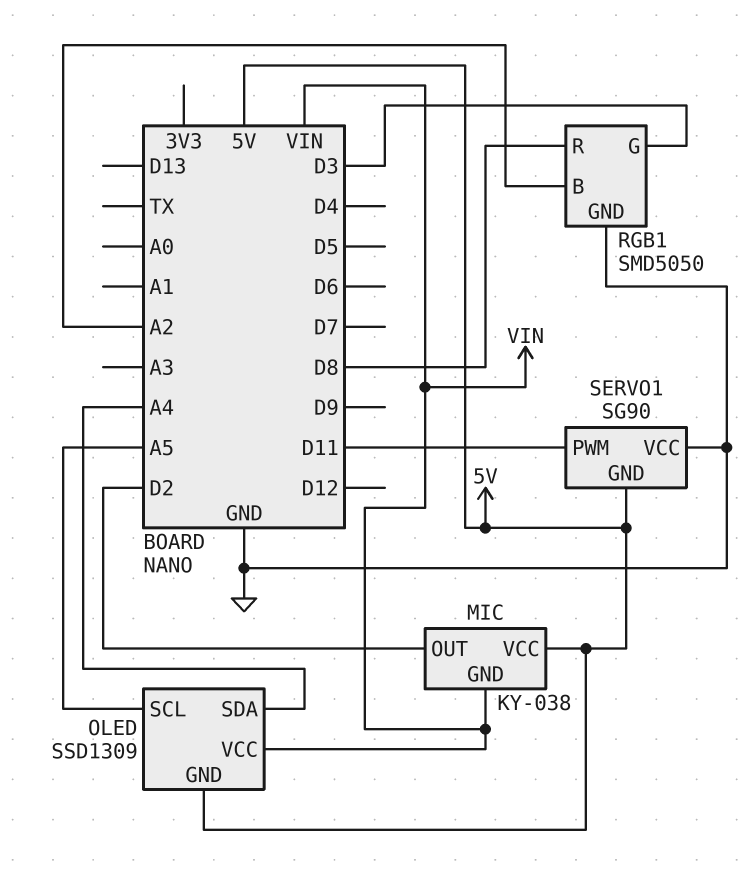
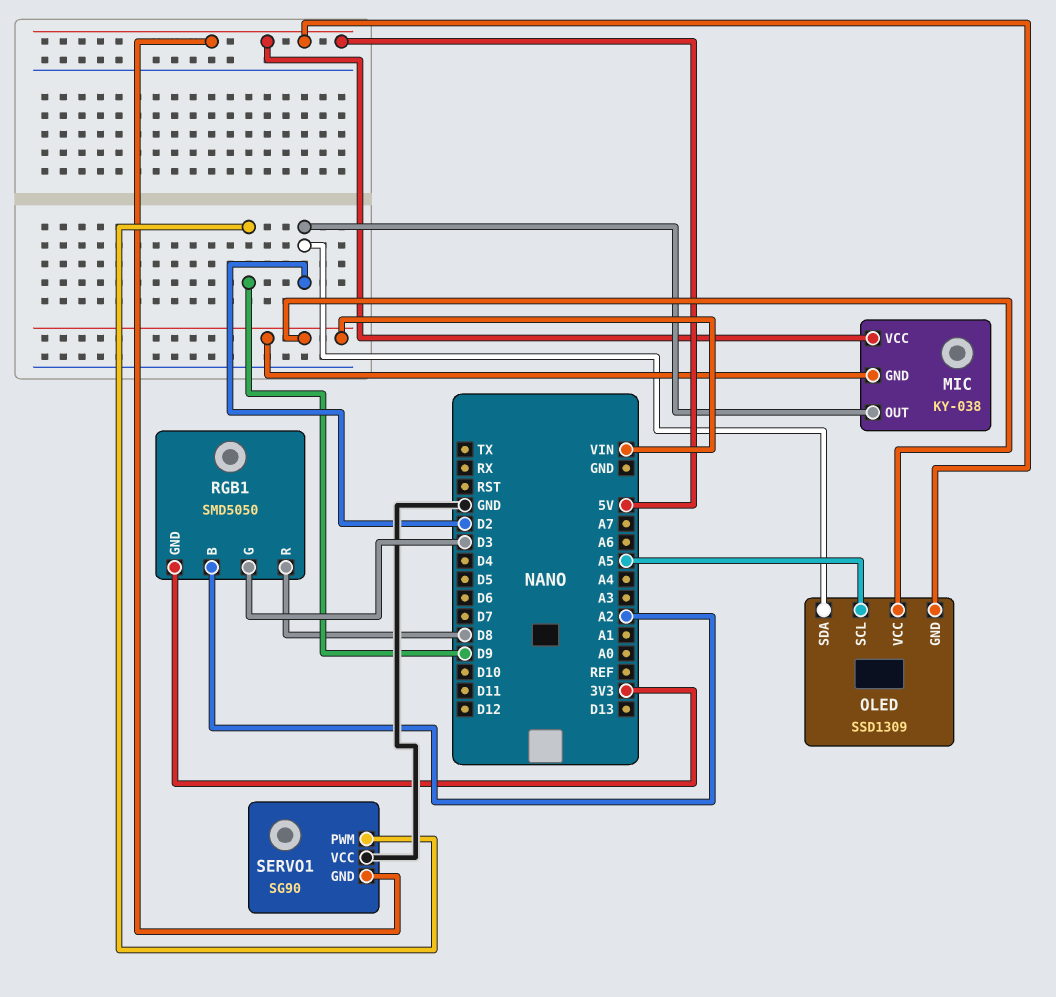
OLED pin SDA: A4 -> D2
RGB1 pin GND: GND -> 3V3
SERVO1 pin PWM: D11 -> D9

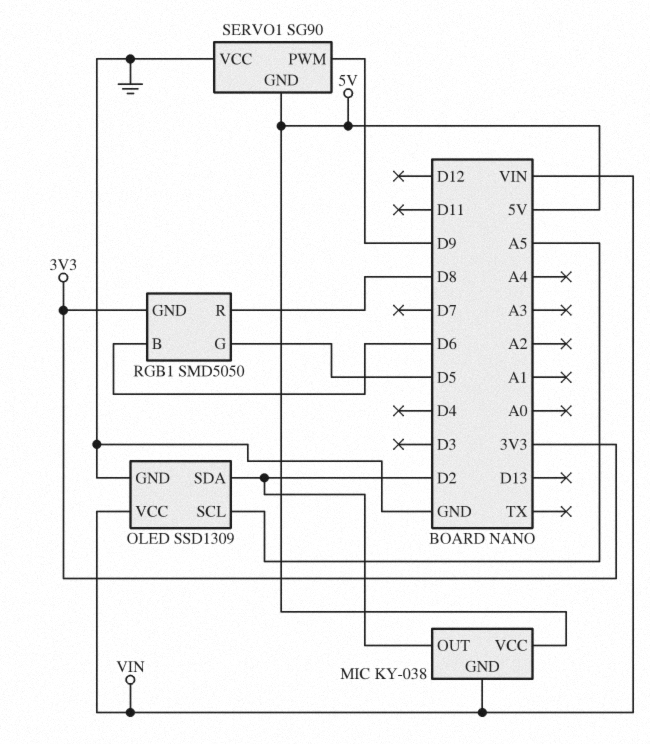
OLED pin GND: 5V -> GND
RGB1 pin B: A2 -> D6
RGB1 pin G: D3 -> D5

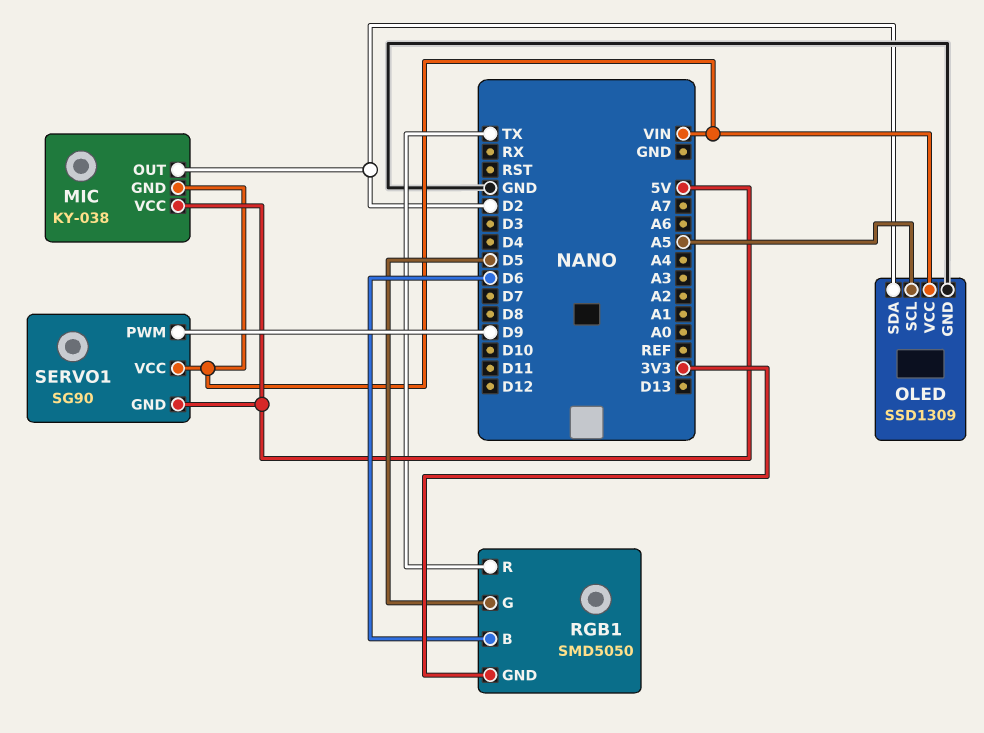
RGB1 pin R: D8 -> TX
SERVO1 pin VCC: GND -> VIN

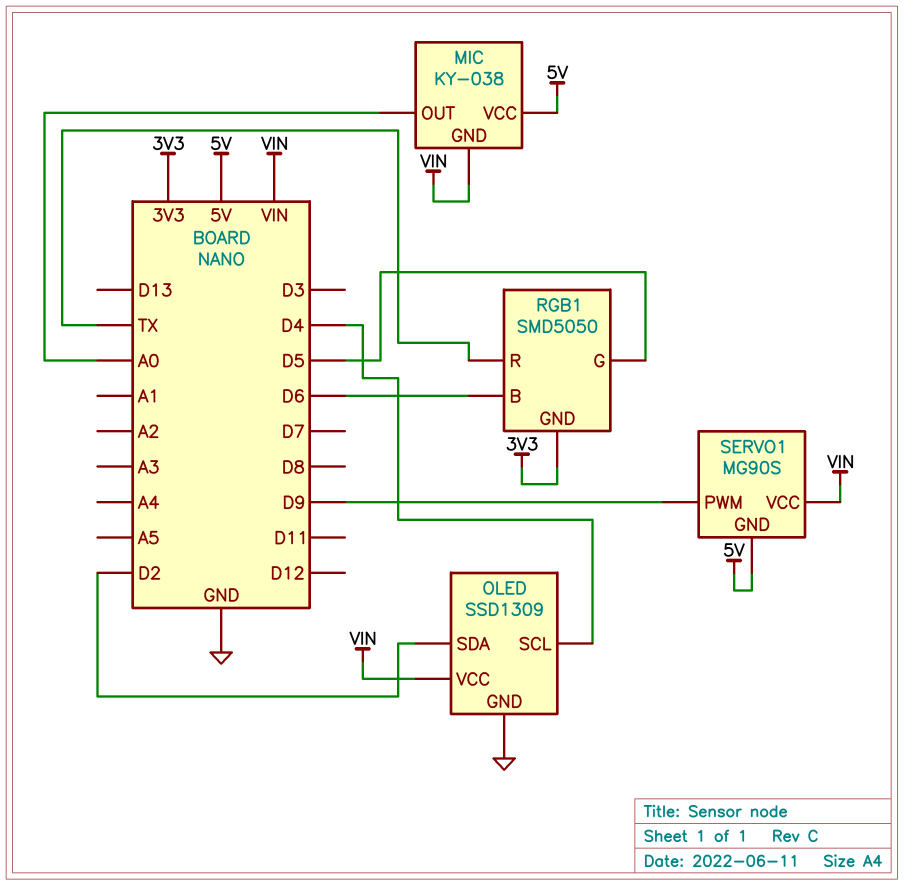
MIC pin OUT: D2 -> A0
OLED pin SCL: A5 -> D4
SERVO1: SG90 -> MG90S

